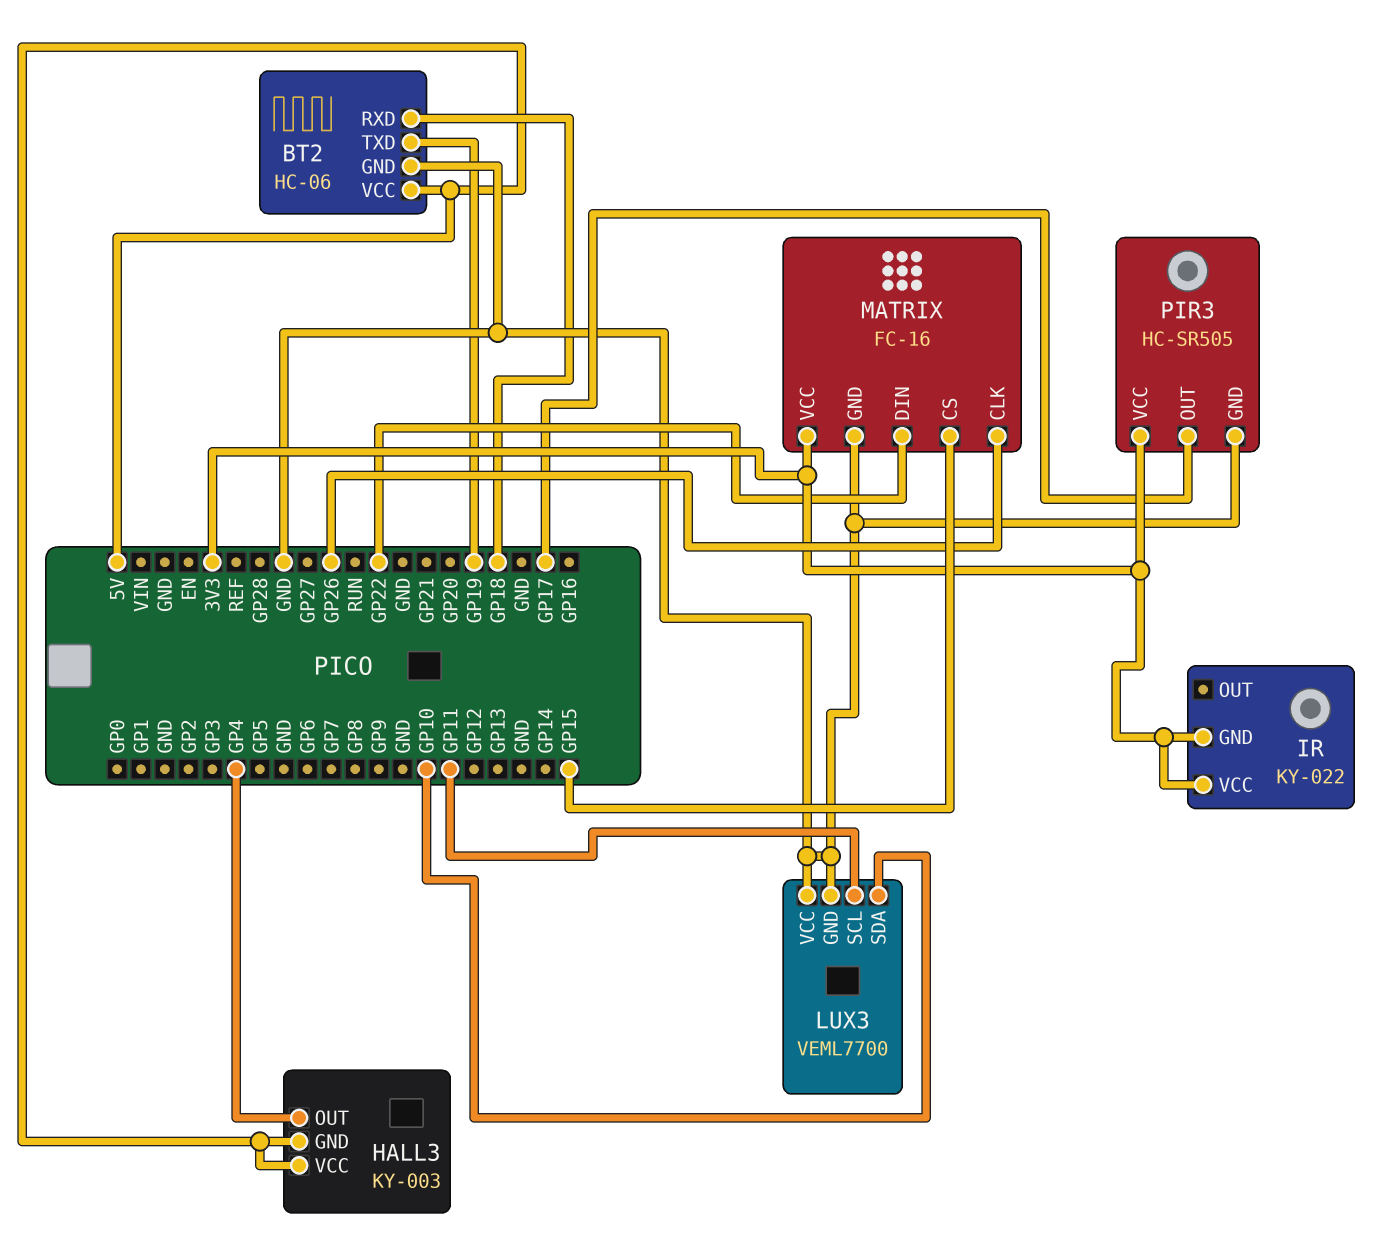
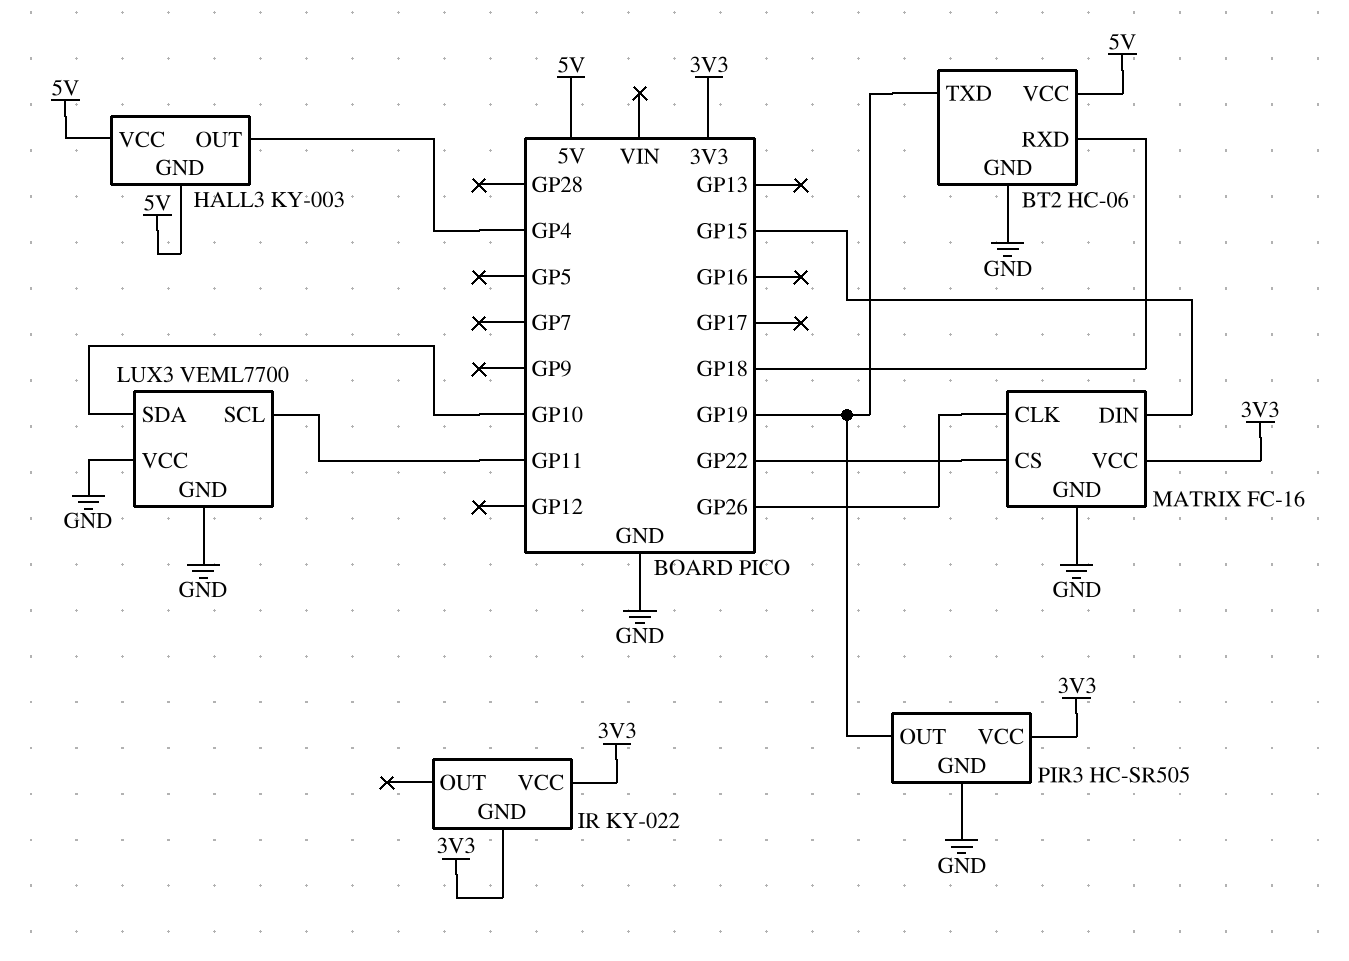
MATRIX pin CS: GP15 -> GP22
MATRIX pin DIN: GP22 -> GP15
PIR3 pin OUT: GP17 -> GP19

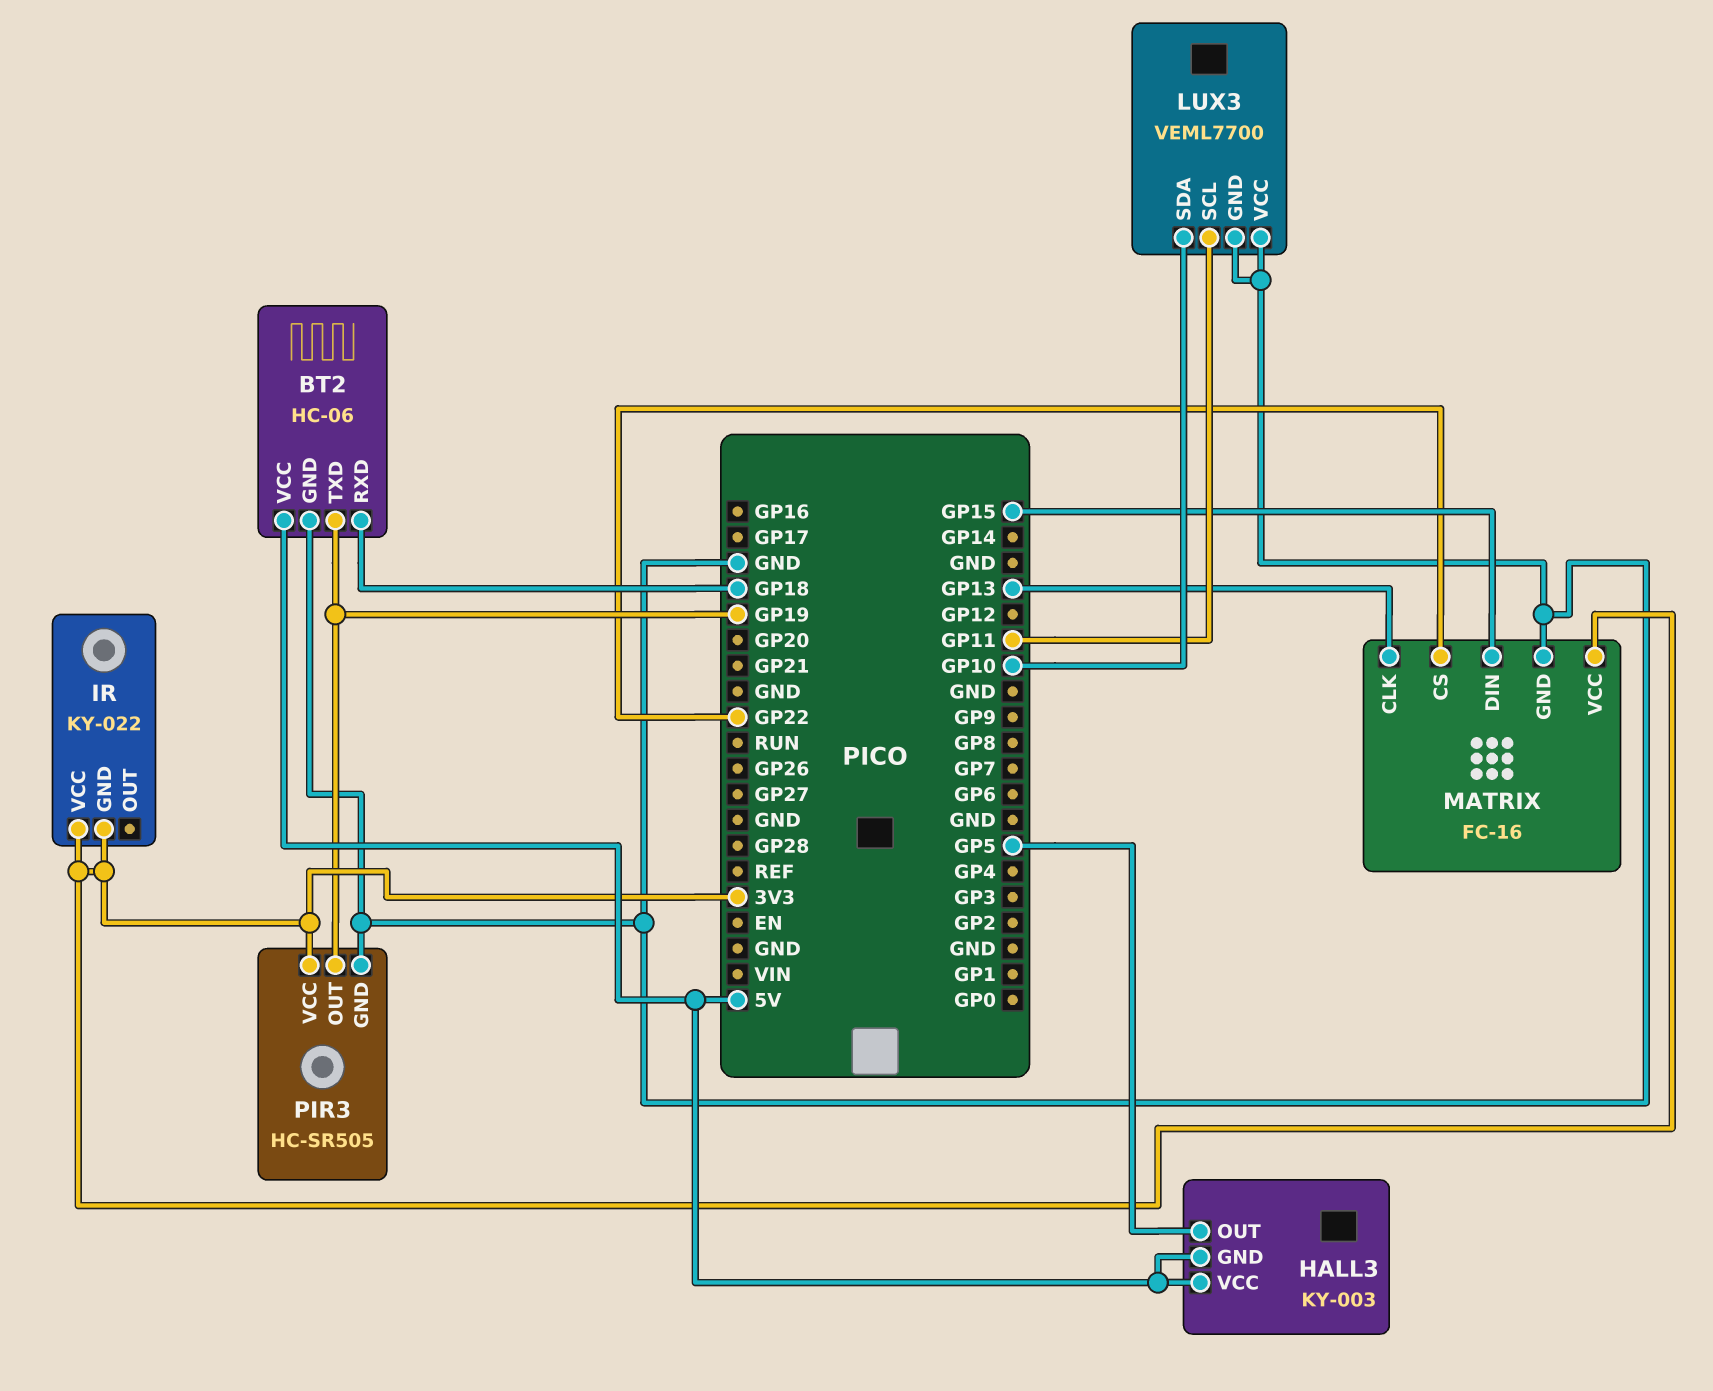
HALL3 pin OUT: GP4 -> GP5
MATRIX pin CLK: GP26 -> GP13

